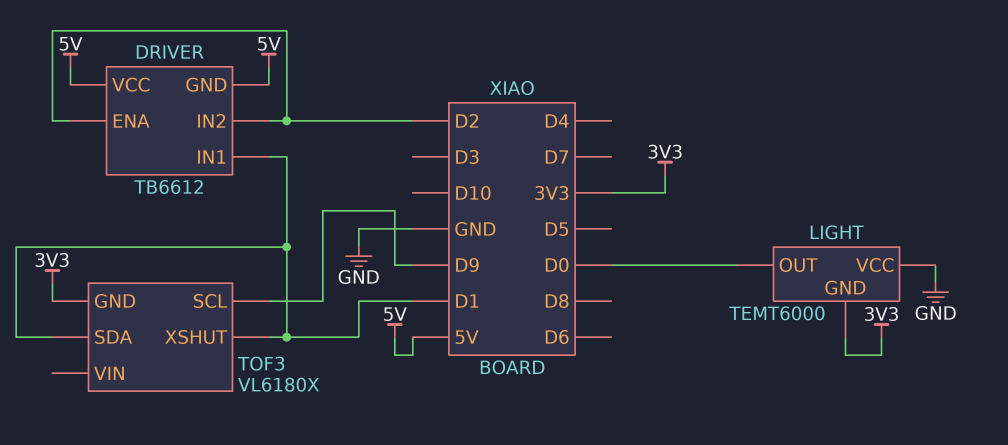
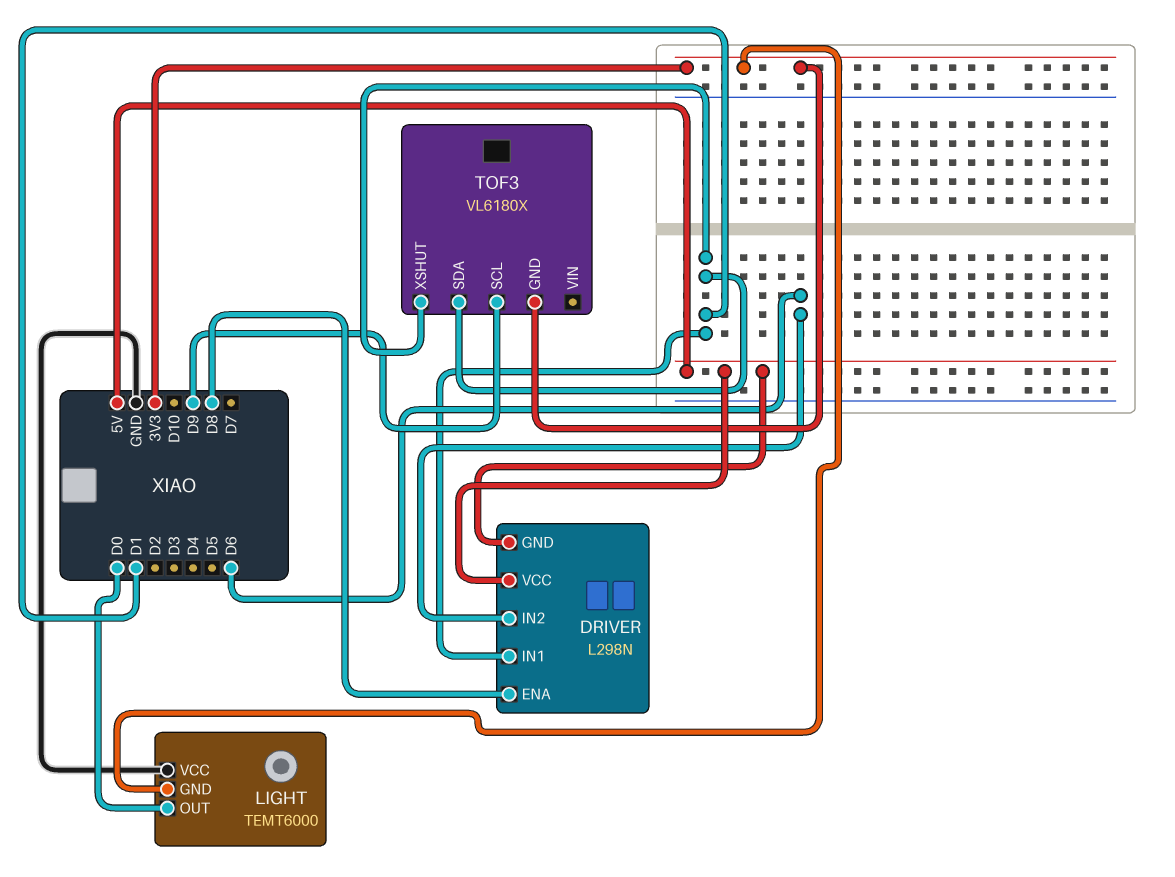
DRIVER: TB6612 -> L298N
DRIVER pin ENA: D2 -> D8
DRIVER pin IN2: D2 -> D6

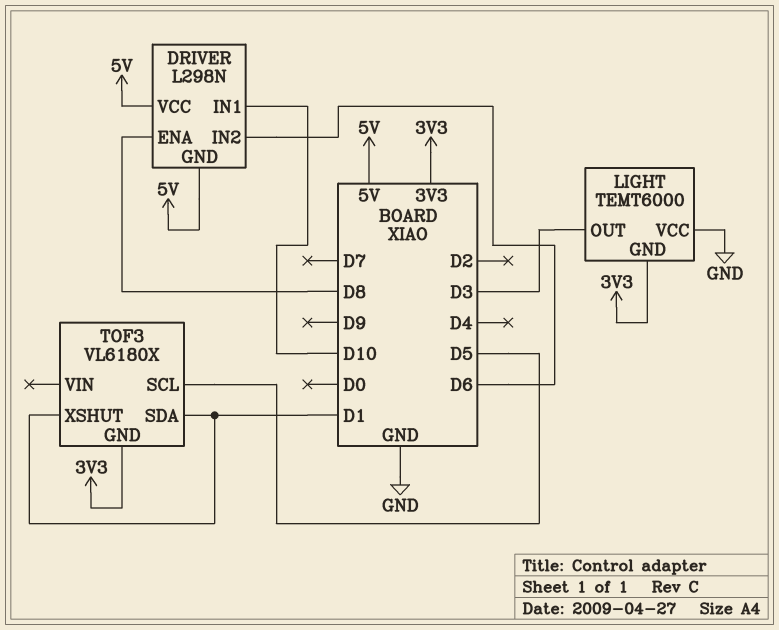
DRIVER pin IN1: D1 -> D10
LIGHT pin OUT: D0 -> D3
TOF3 pin SCL: D9 -> D5

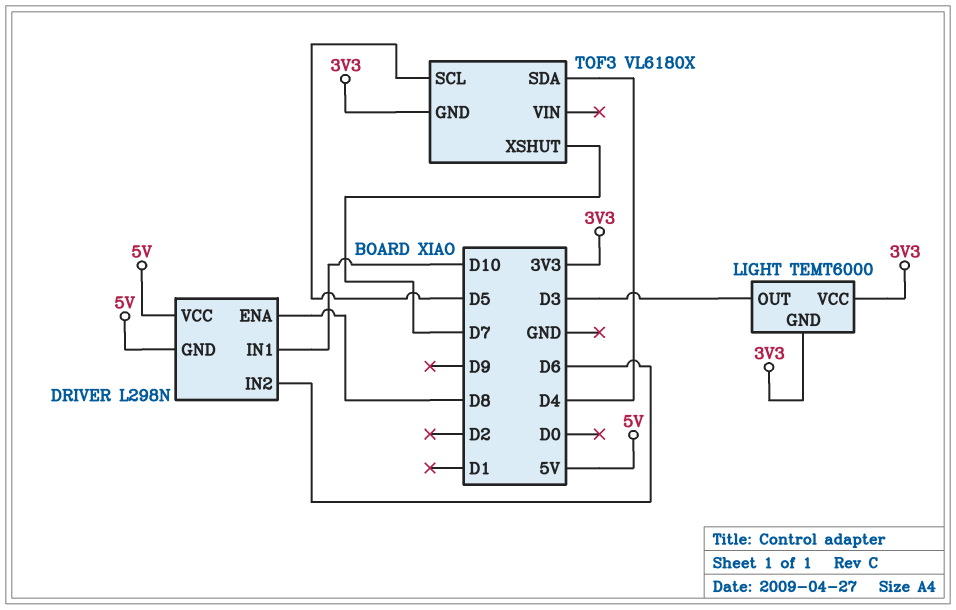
LIGHT pin VCC: GND -> 3V3
TOF3 pin SDA: D1 -> D4
TOF3 pin XSHUT: D1 -> D7

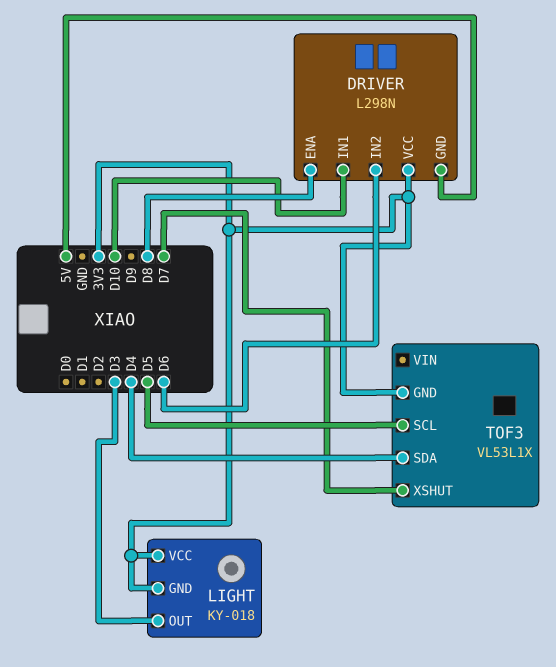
DRIVER pin VCC: 5V -> 3V3
LIGHT: TEMT6000 -> KY-018
TOF3: VL6180X -> VL53L1X

